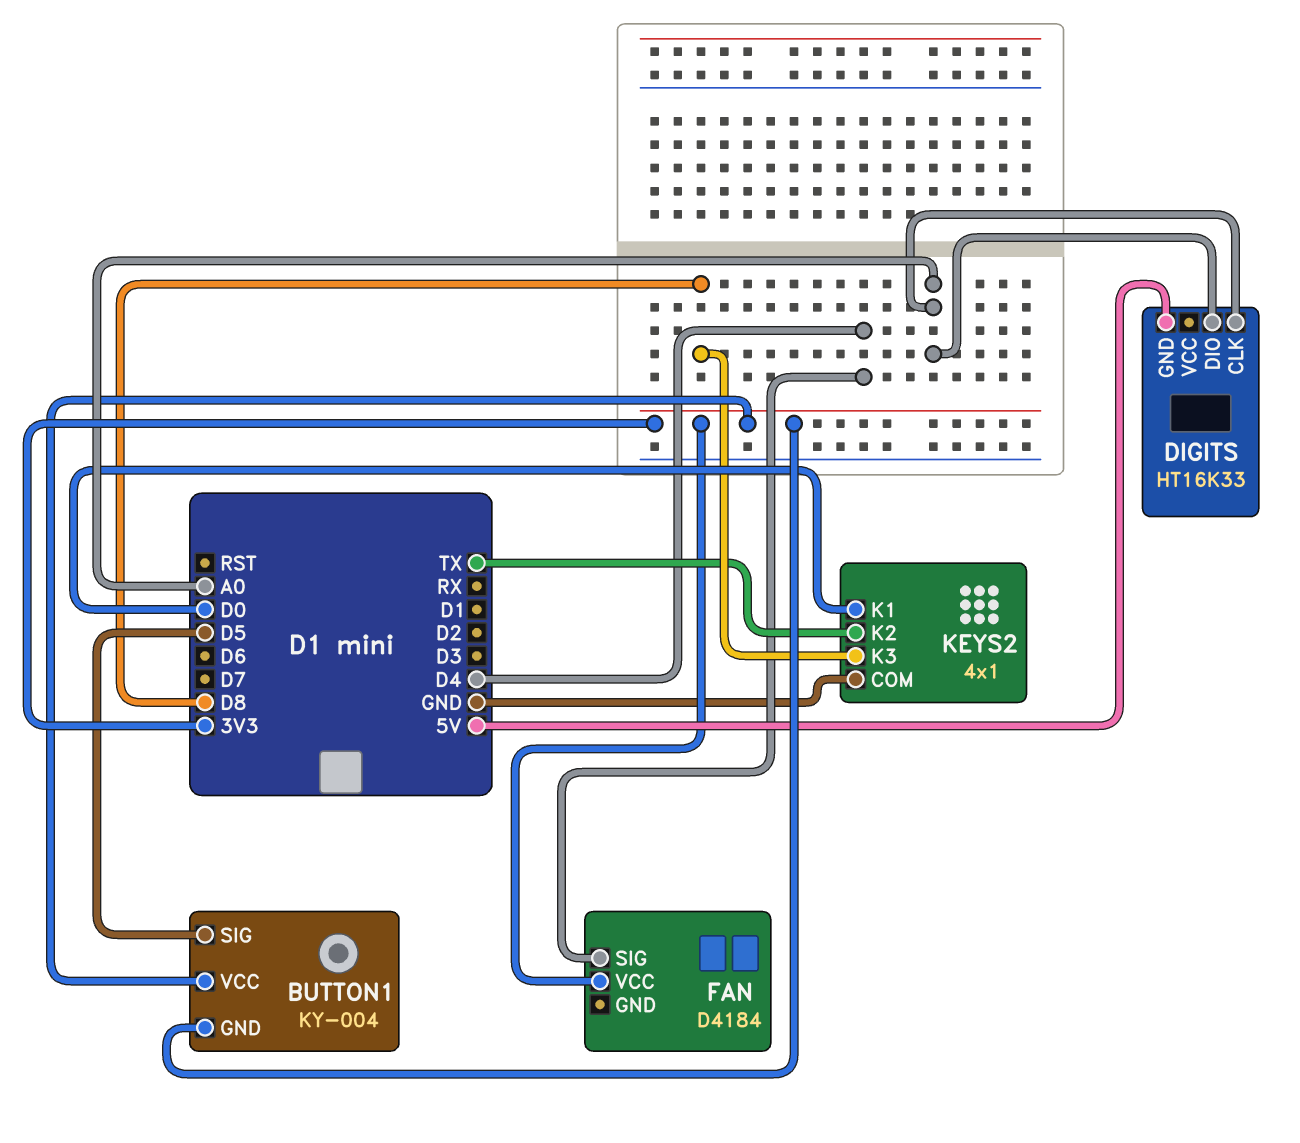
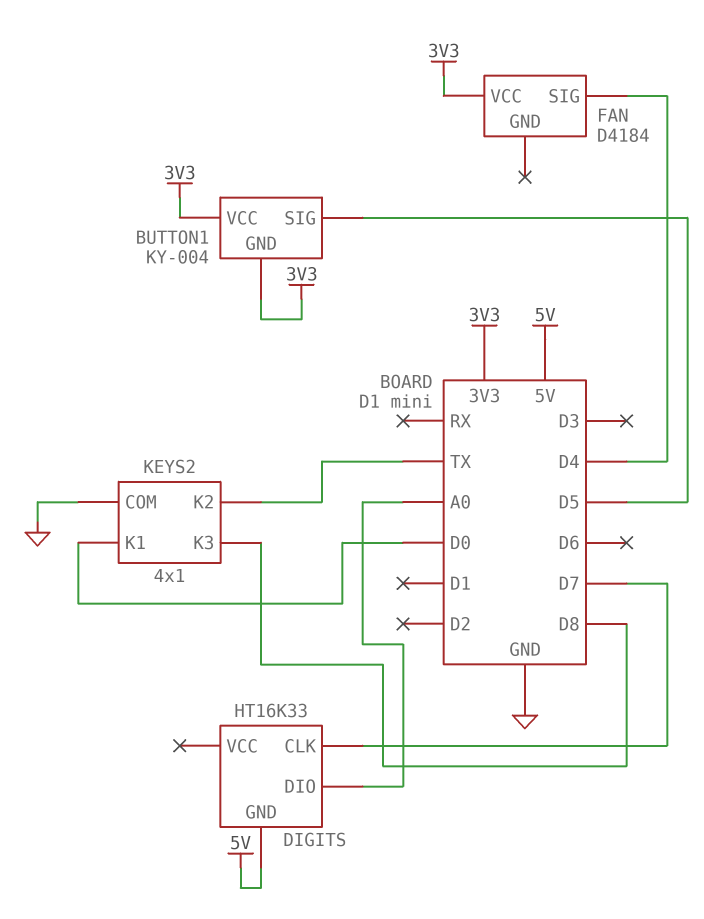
DIGITS pin CLK: A0 -> D7

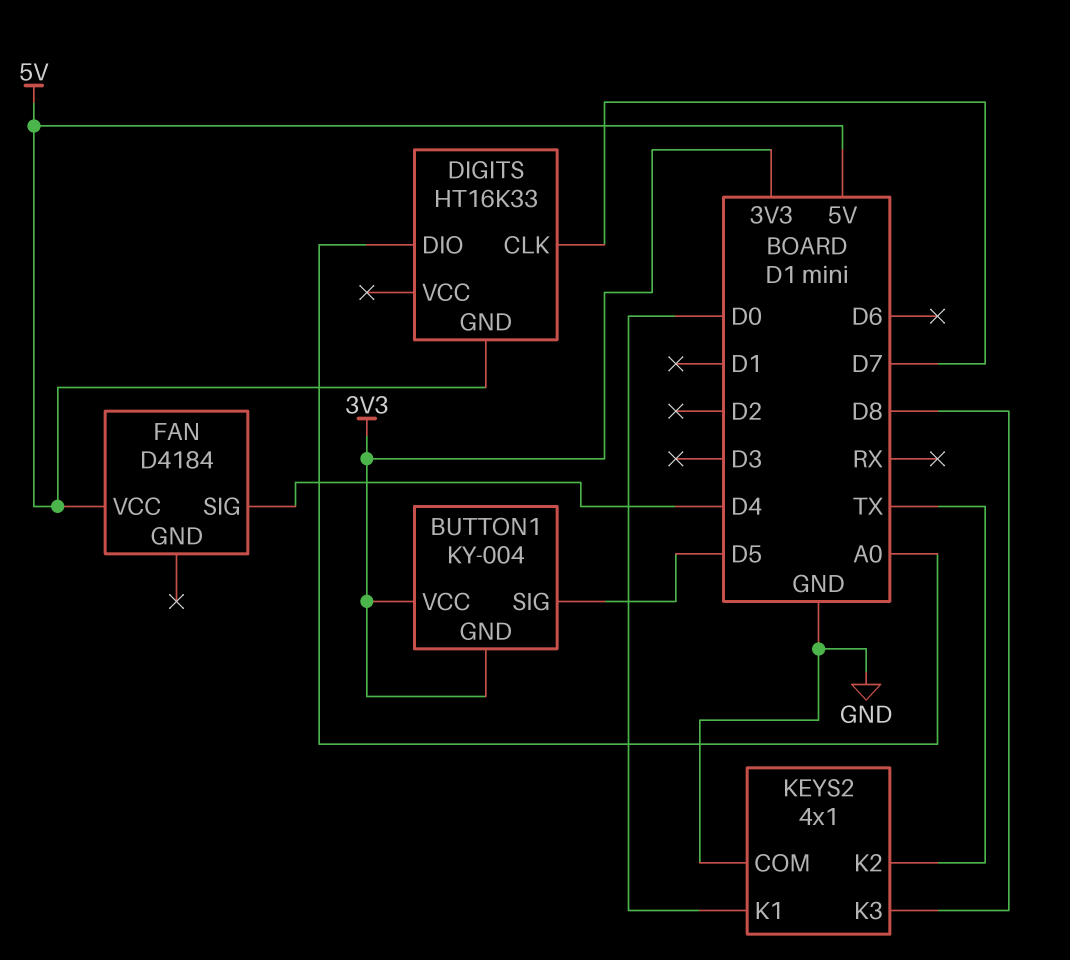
FAN pin VCC: 3V3 -> 5V

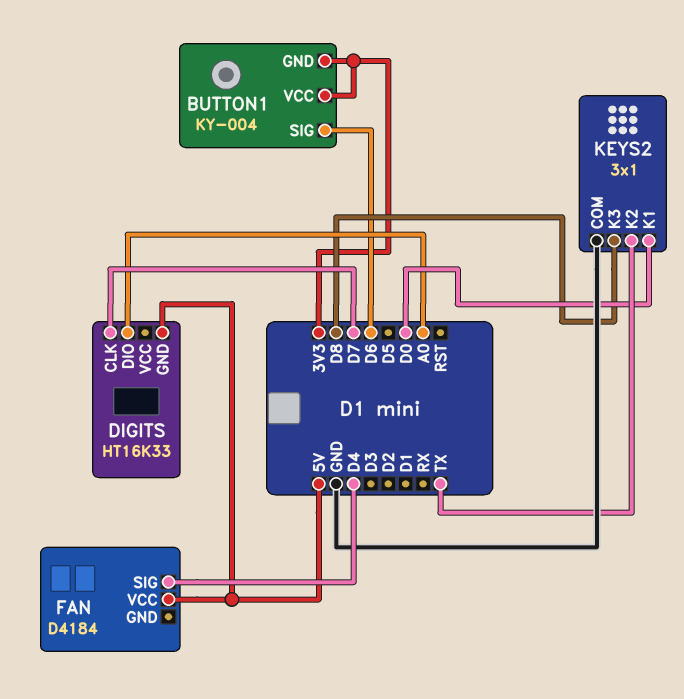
BUTTON1 pin SIG: D5 -> D6
KEYS2: 4x1 -> 3x1

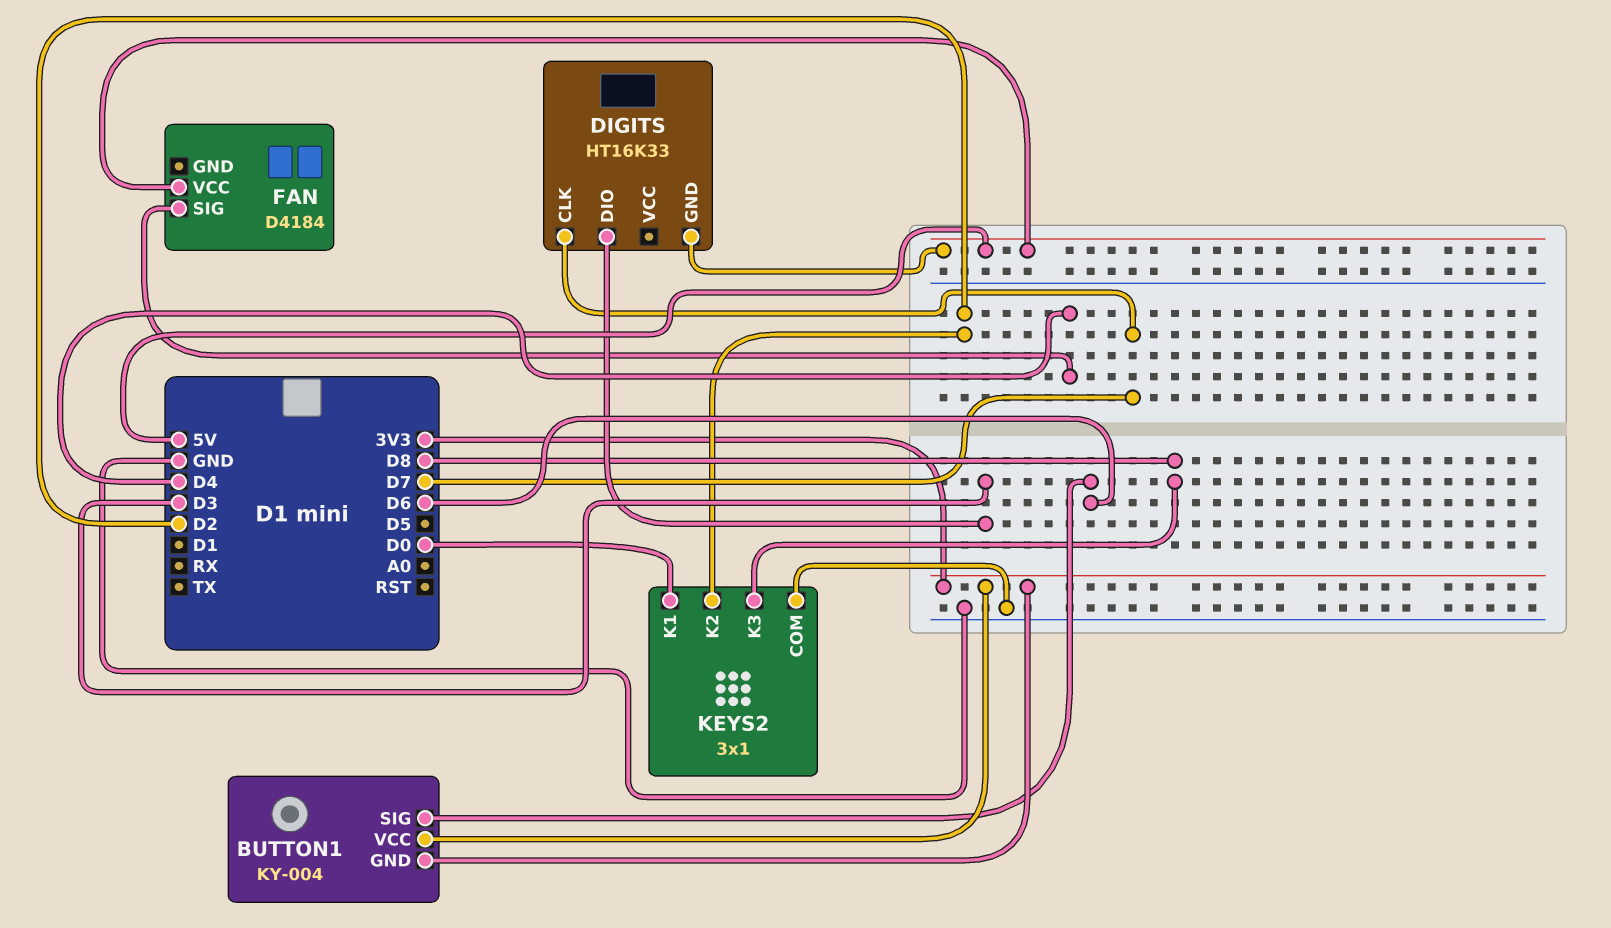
DIGITS pin DIO: A0 -> D3
KEYS2 pin K2: TX -> D2

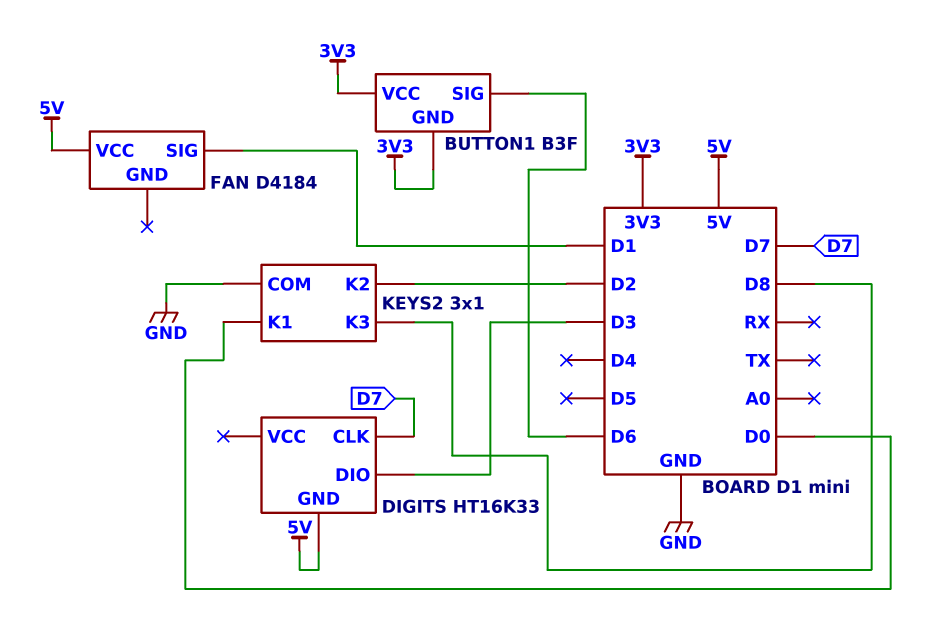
BUTTON1: KY-004 -> B3F
FAN pin SIG: D4 -> D1

